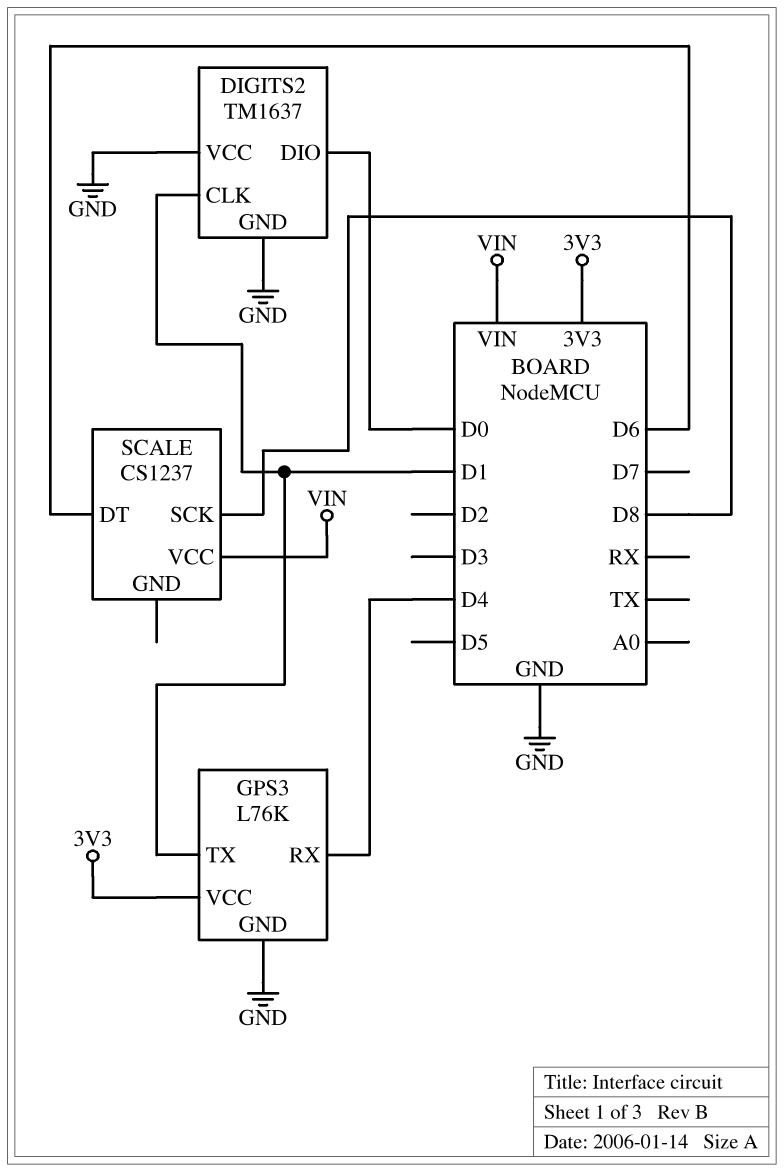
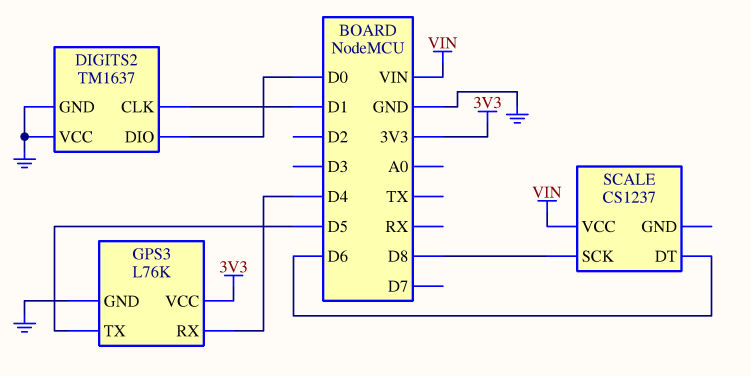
GPS3 pin TX: D1 -> D5

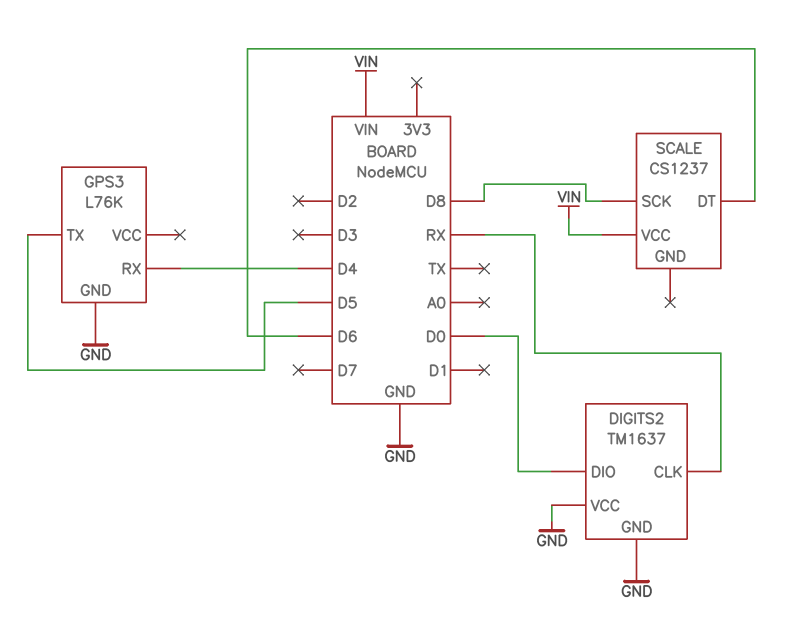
DIGITS2 pin CLK: D1 -> RX
GPS3 pin VCC: 3V3 -> none

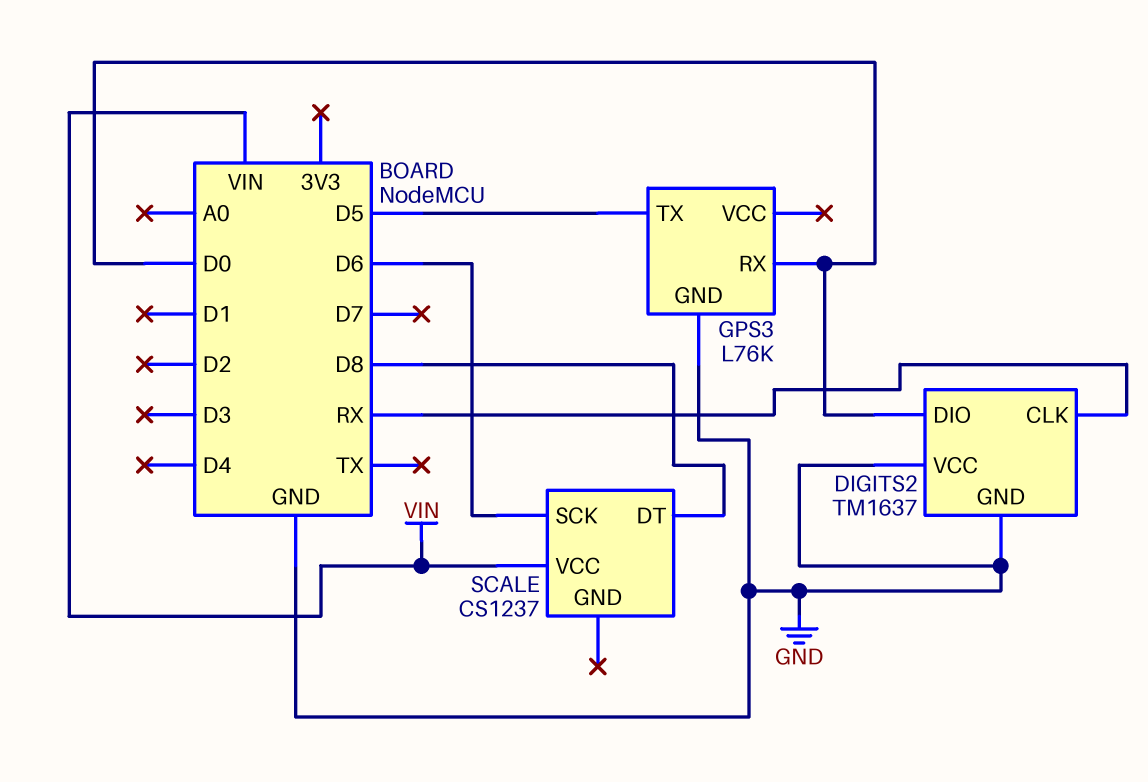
GPS3 pin RX: D4 -> D0
SCALE pin DT: D6 -> D8
SCALE pin SCK: D8 -> D6

